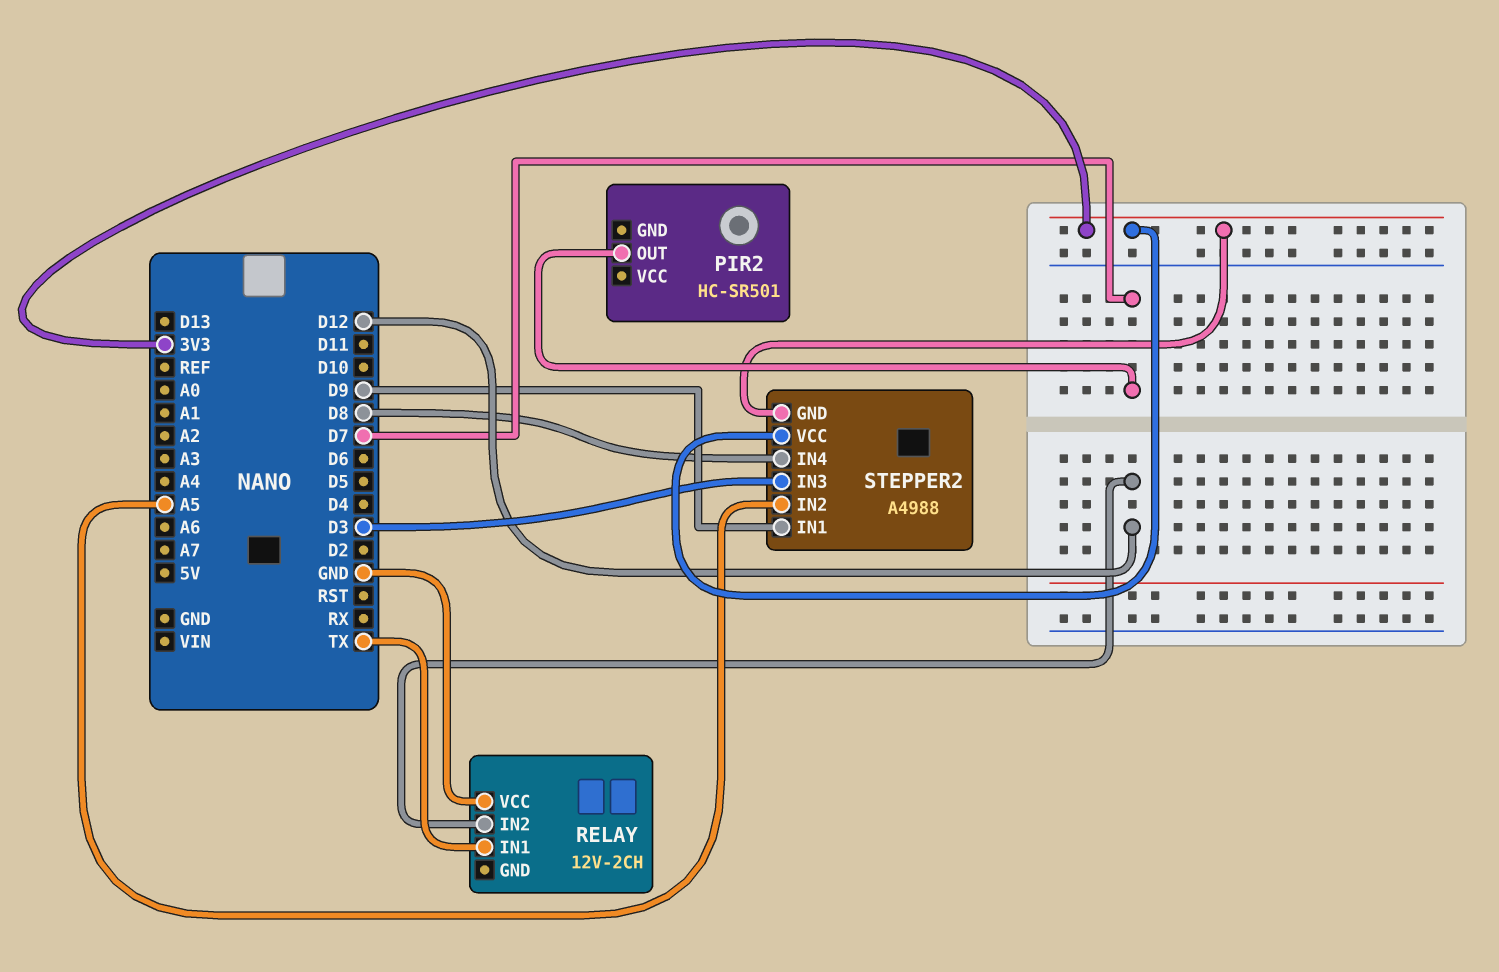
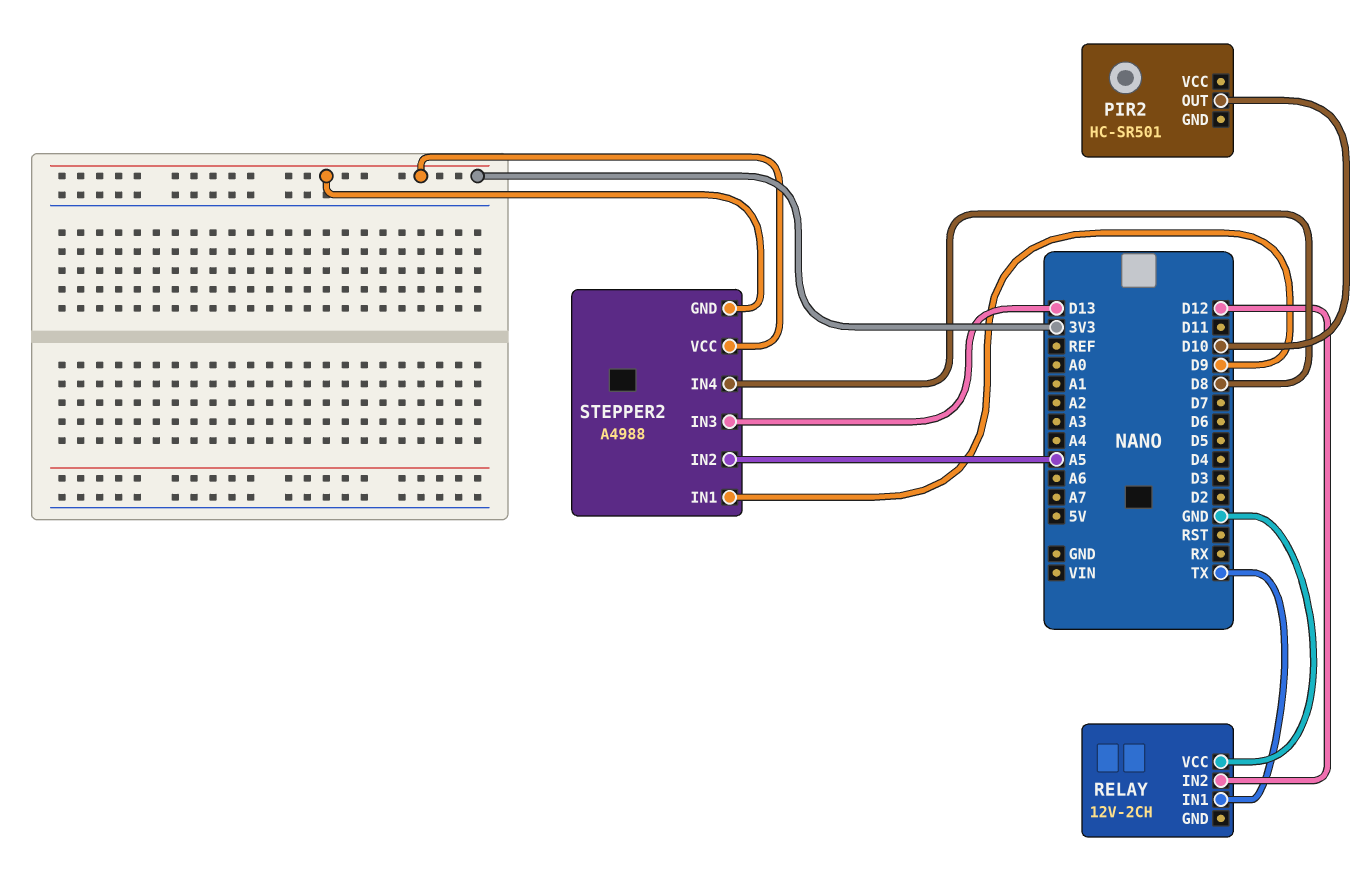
PIR2 pin OUT: D7 -> D10
STEPPER2 pin IN3: D3 -> D13

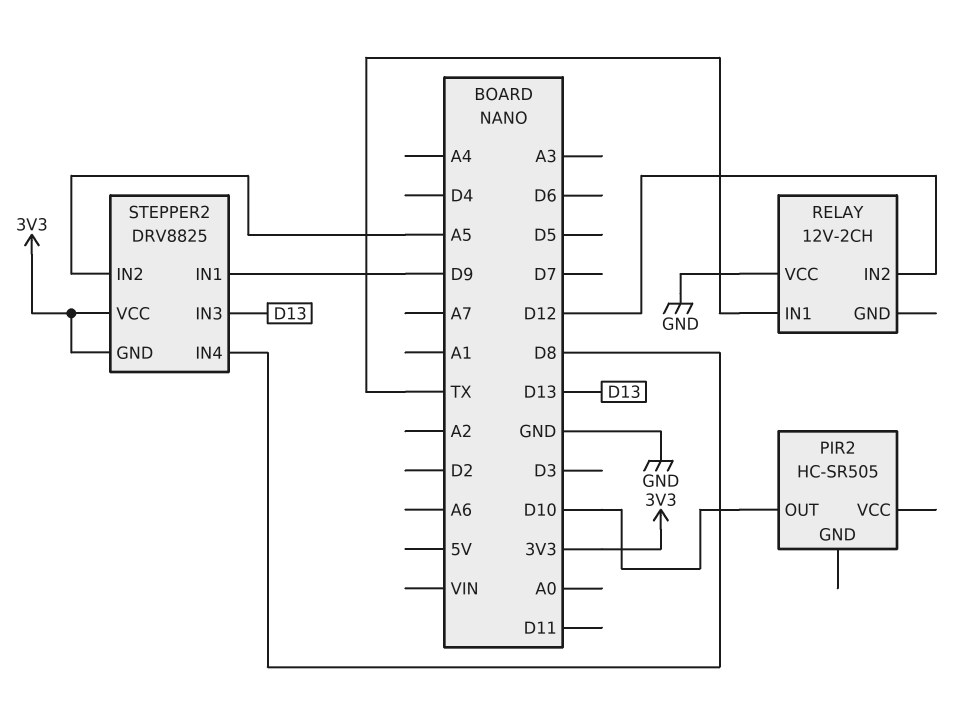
PIR2: HC-SR501 -> HC-SR505
STEPPER2: A4988 -> DRV8825

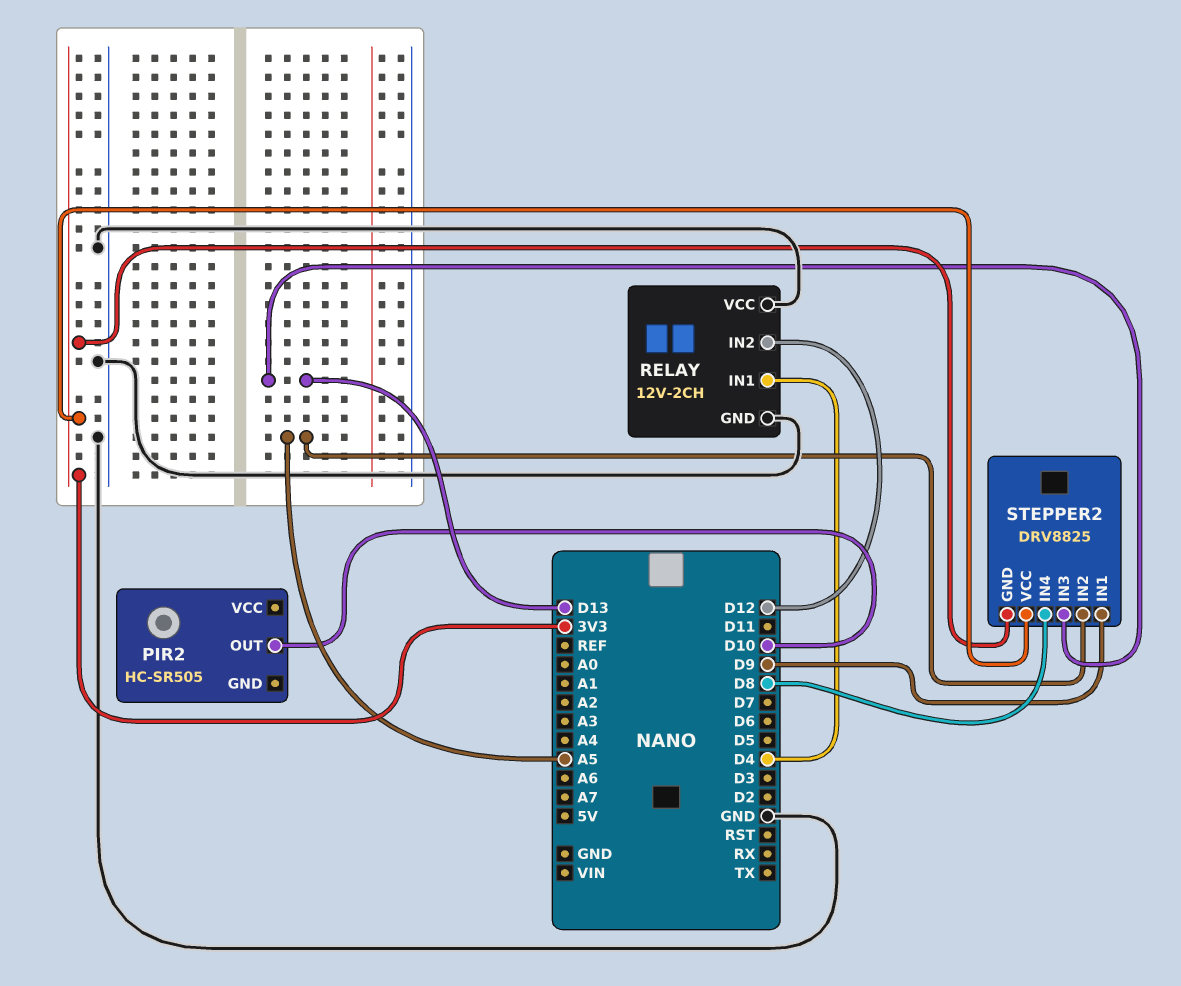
RELAY pin GND: none -> GND
RELAY pin IN1: TX -> D4

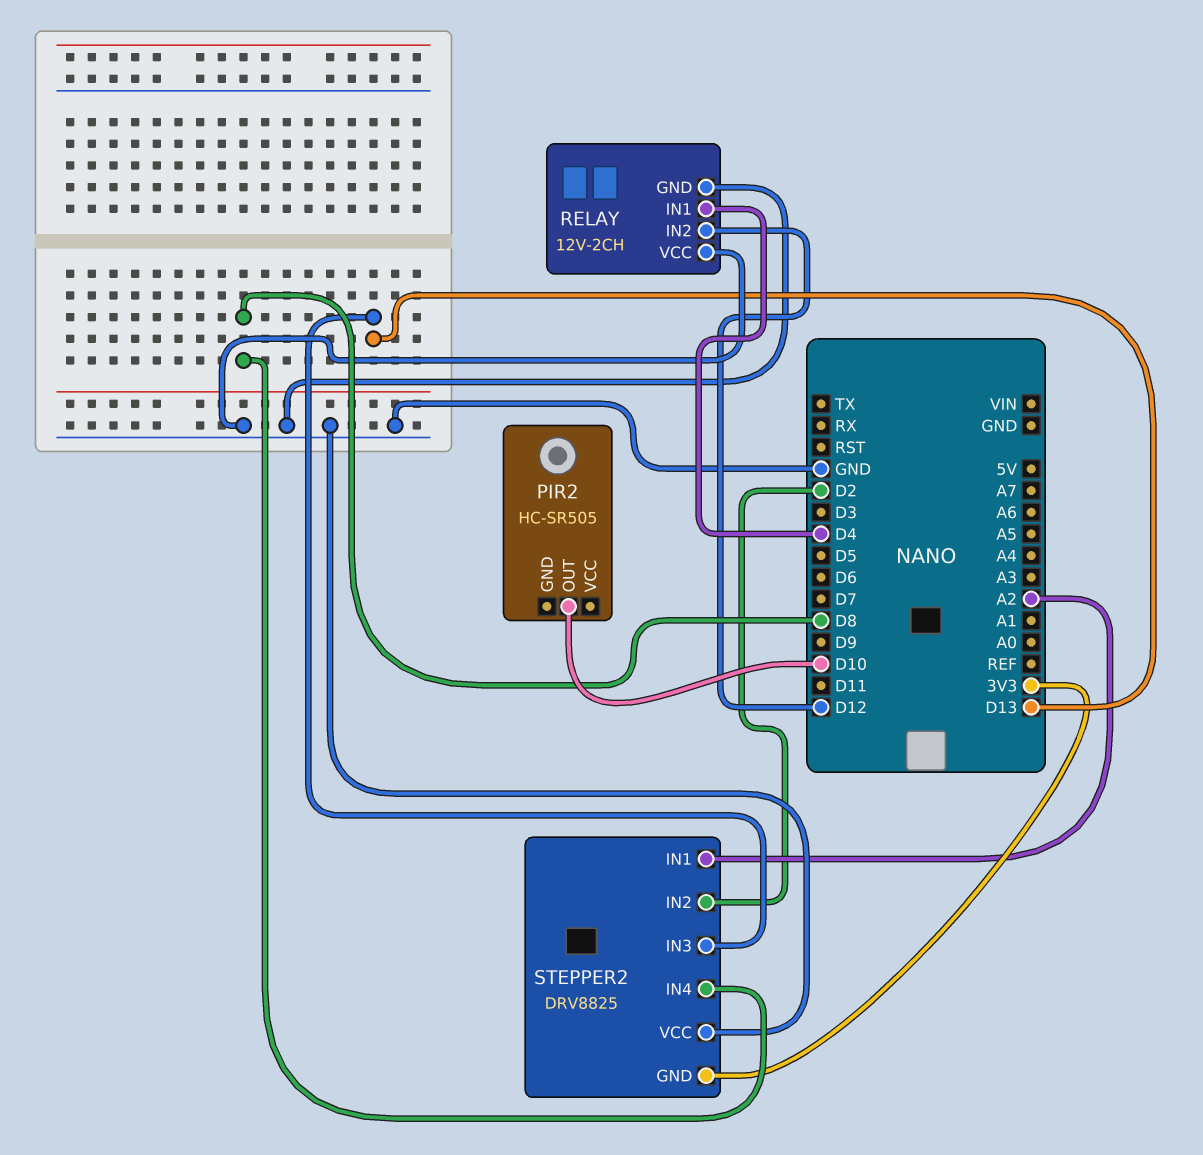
STEPPER2 pin IN1: D9 -> A2
STEPPER2 pin IN2: A5 -> D2
STEPPER2 pin VCC: 3V3 -> GND

